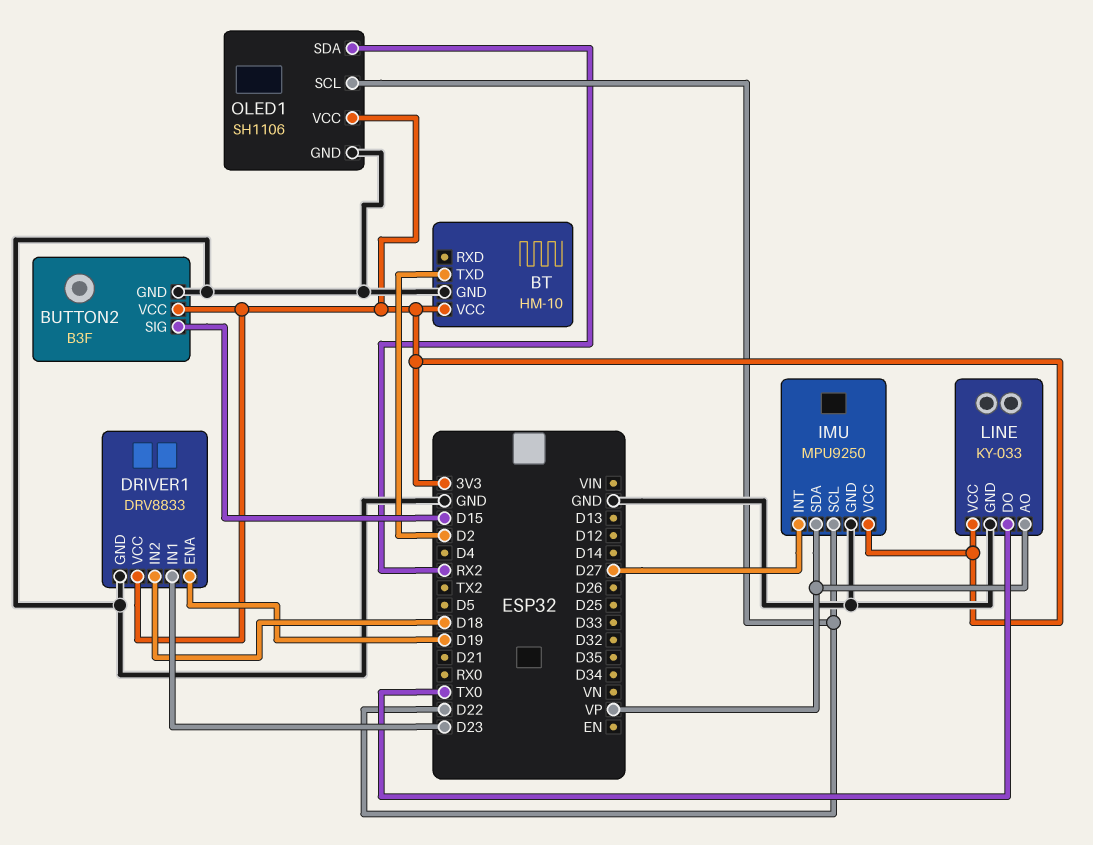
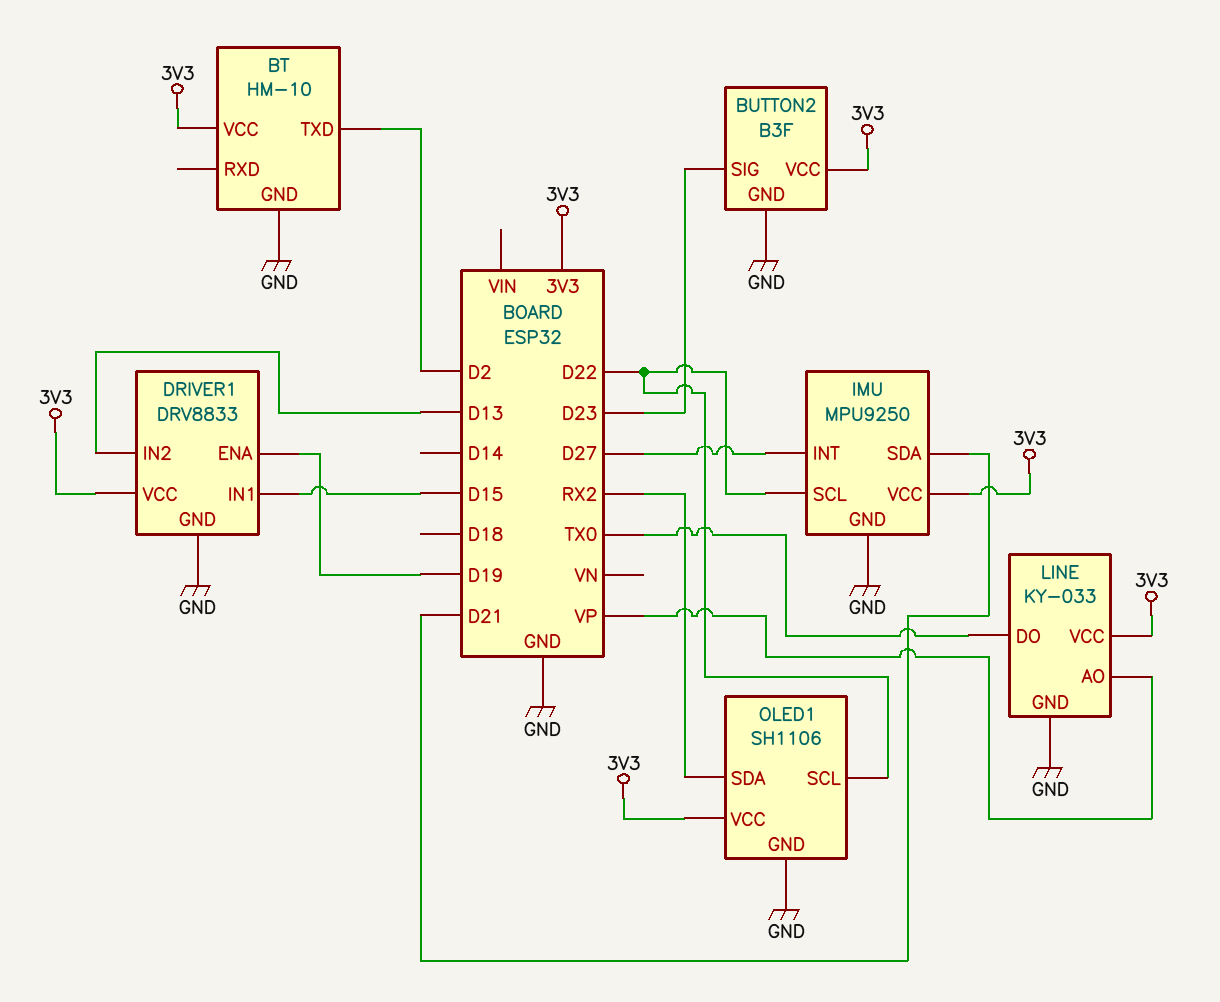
BUTTON2 pin SIG: D15 -> D23
DRIVER1 pin IN1: D23 -> D15
DRIVER1 pin IN2: D18 -> D13
IMU pin SDA: VP -> D21

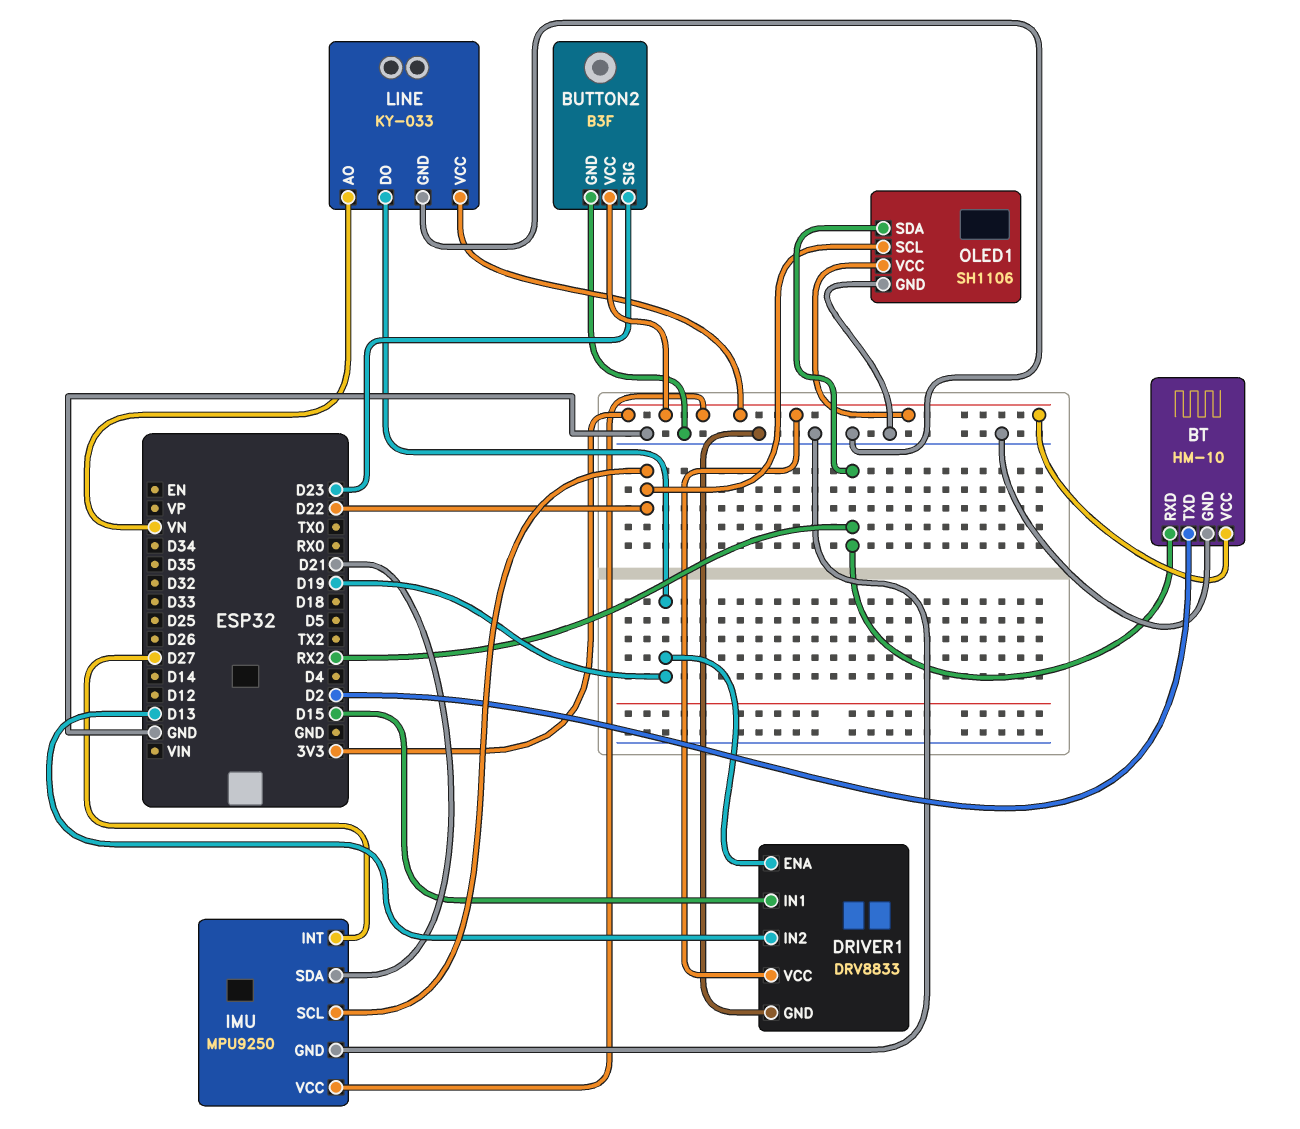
BT pin RXD: none -> RX2
LINE pin AO: VP -> VN
LINE pin DO: TX0 -> D19

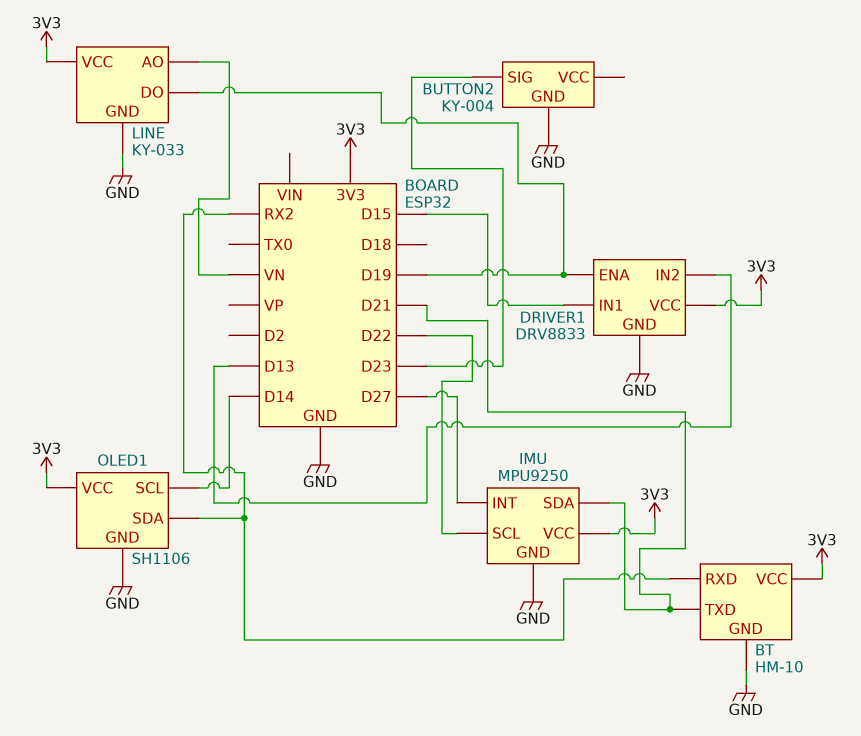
BT pin TXD: D2 -> D21
BUTTON2: B3F -> KY-004
BUTTON2 pin VCC: 3V3 -> none
OLED1 pin SCL: D22 -> D14

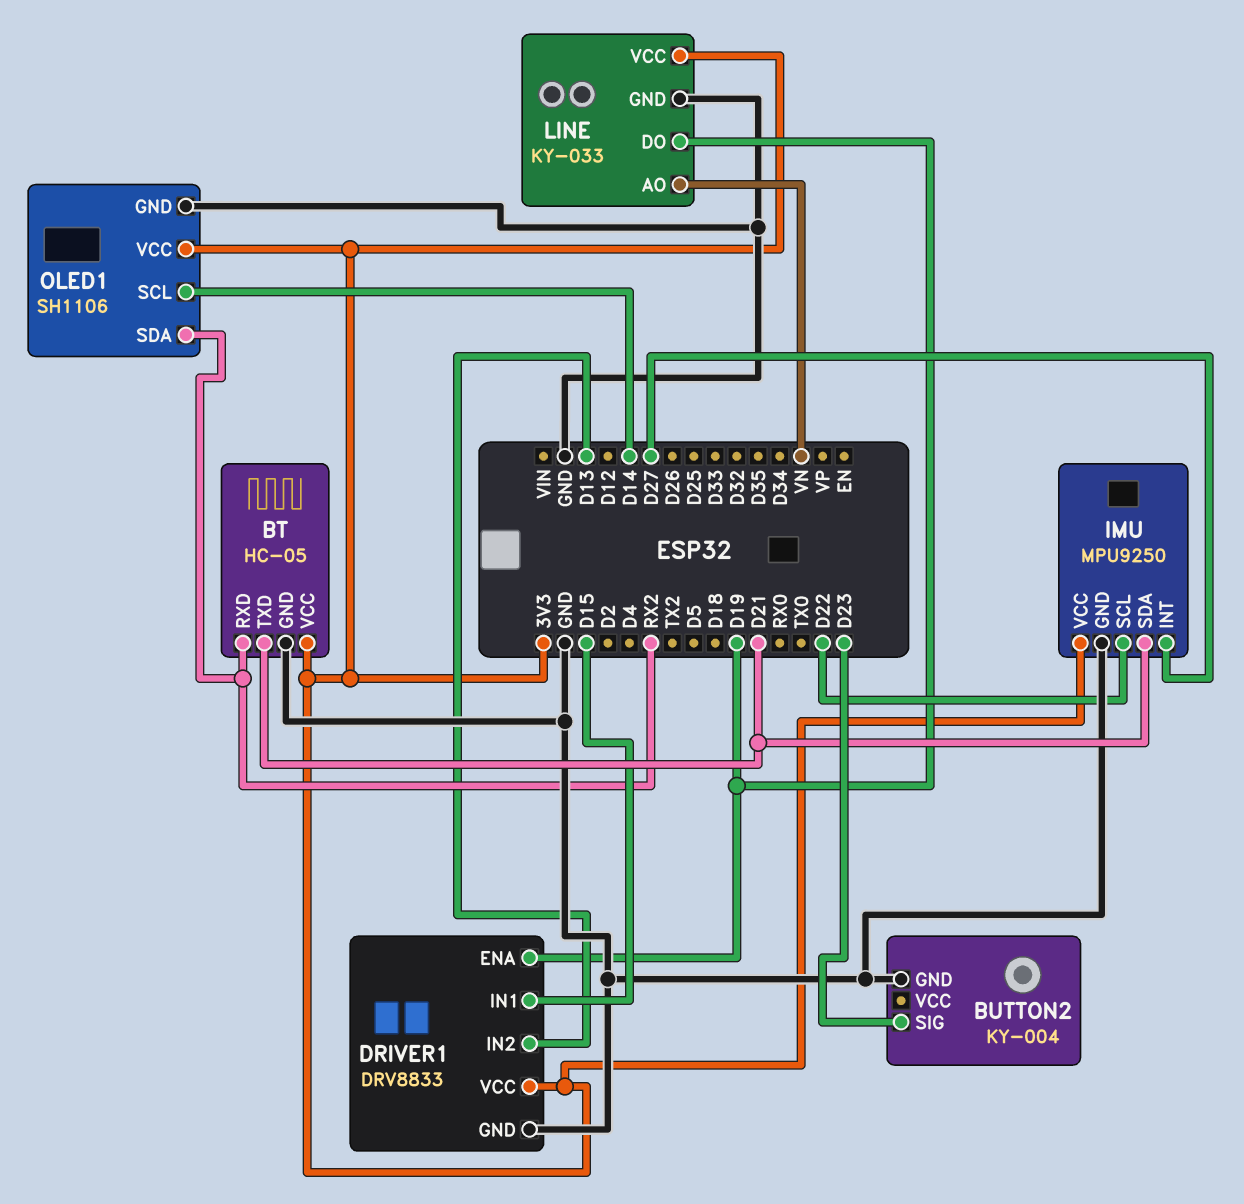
BT: HM-10 -> HC-05

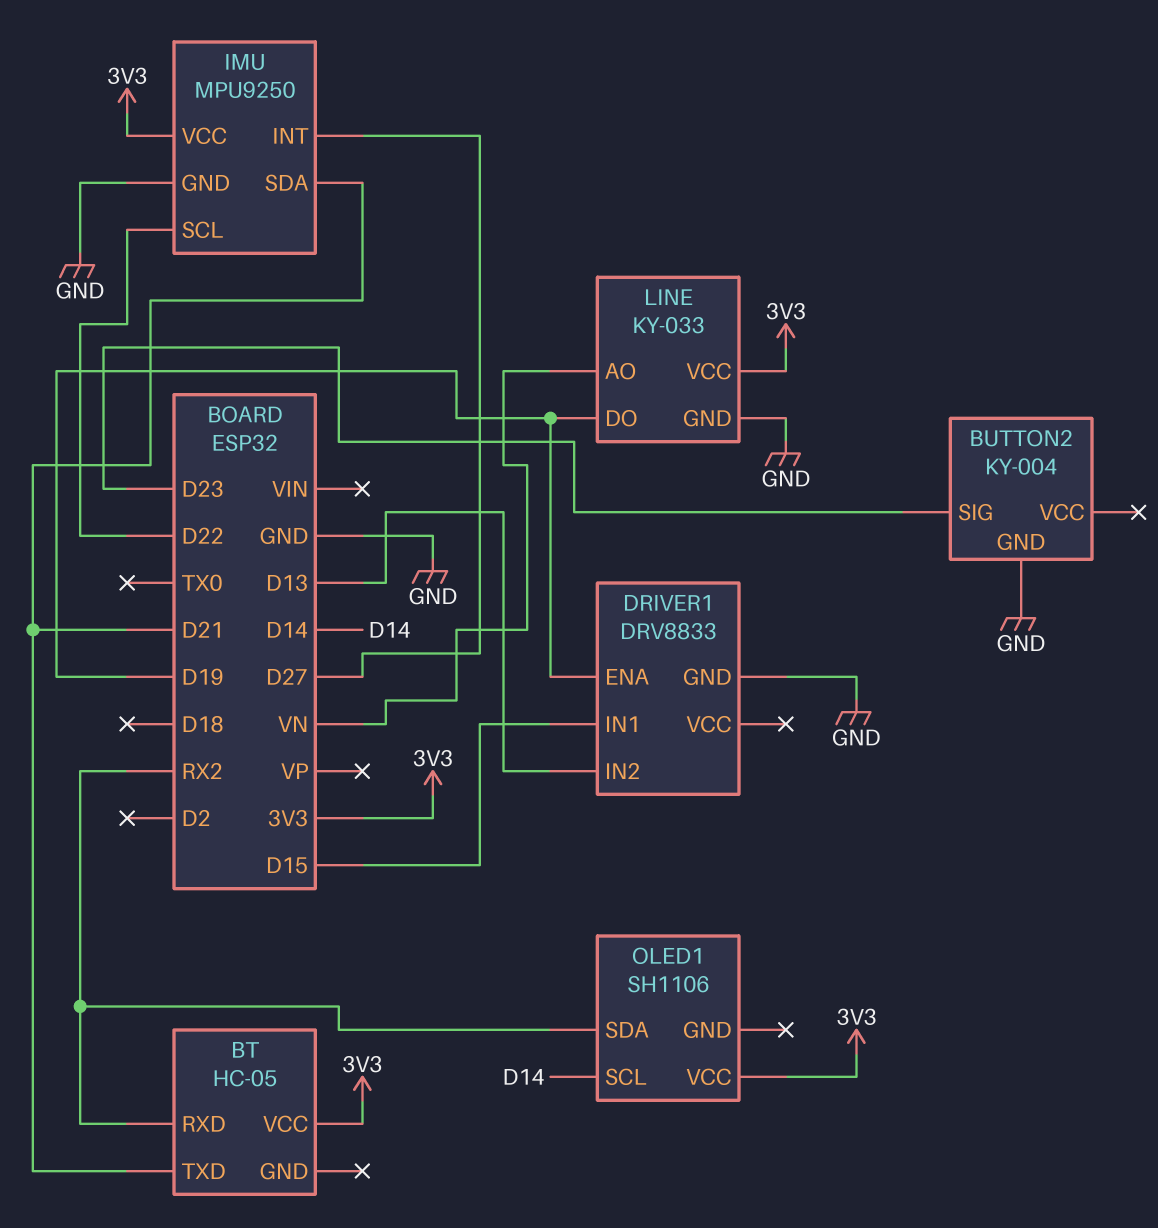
BT pin GND: GND -> none
DRIVER1 pin VCC: 3V3 -> none
OLED1 pin GND: GND -> none

